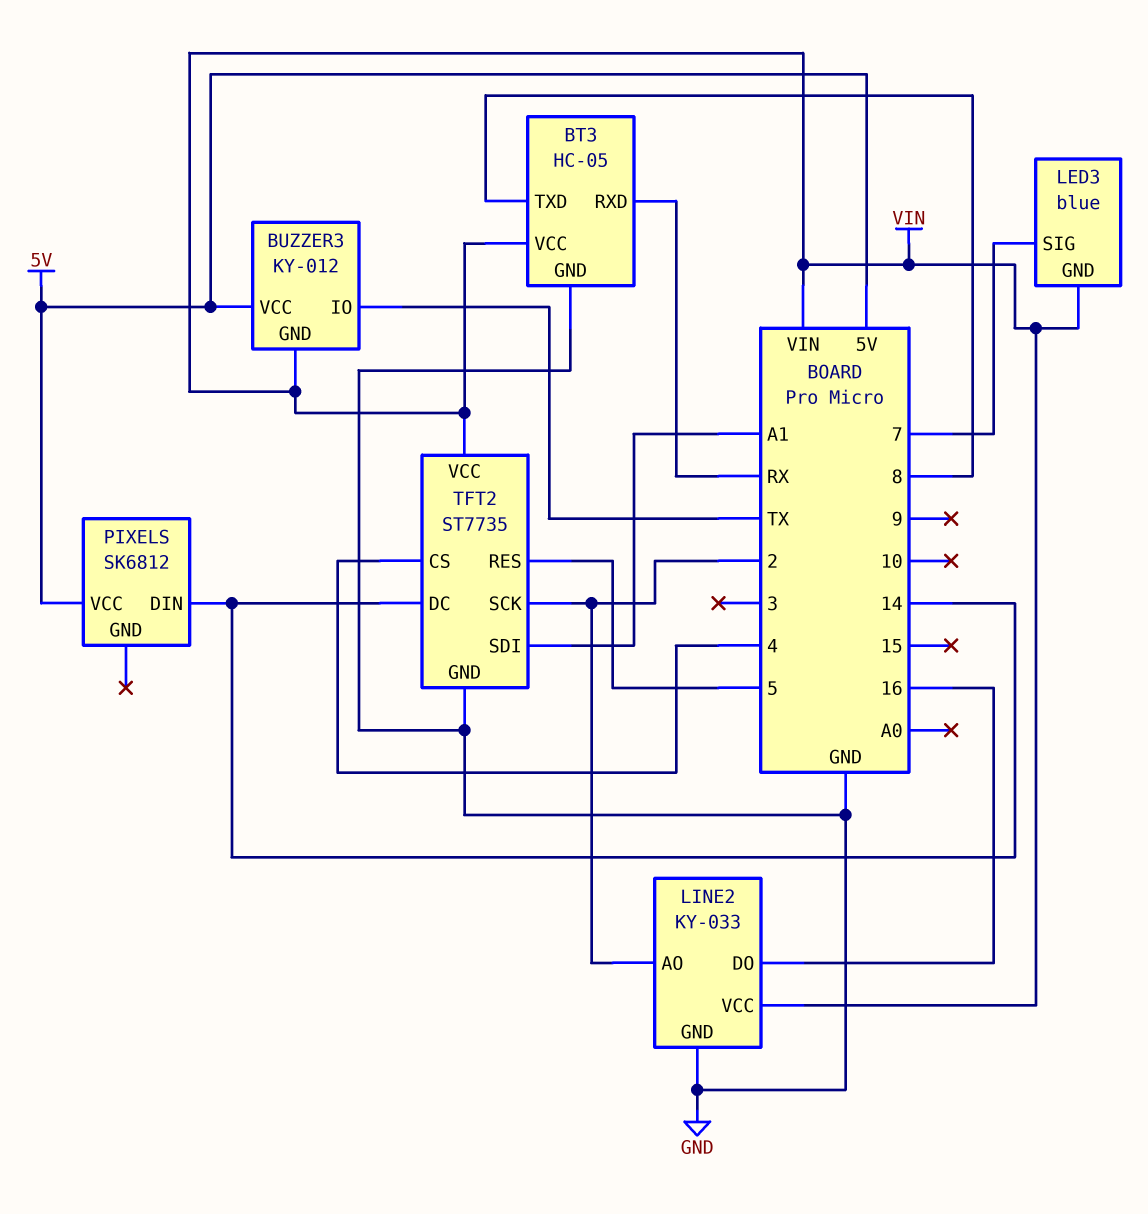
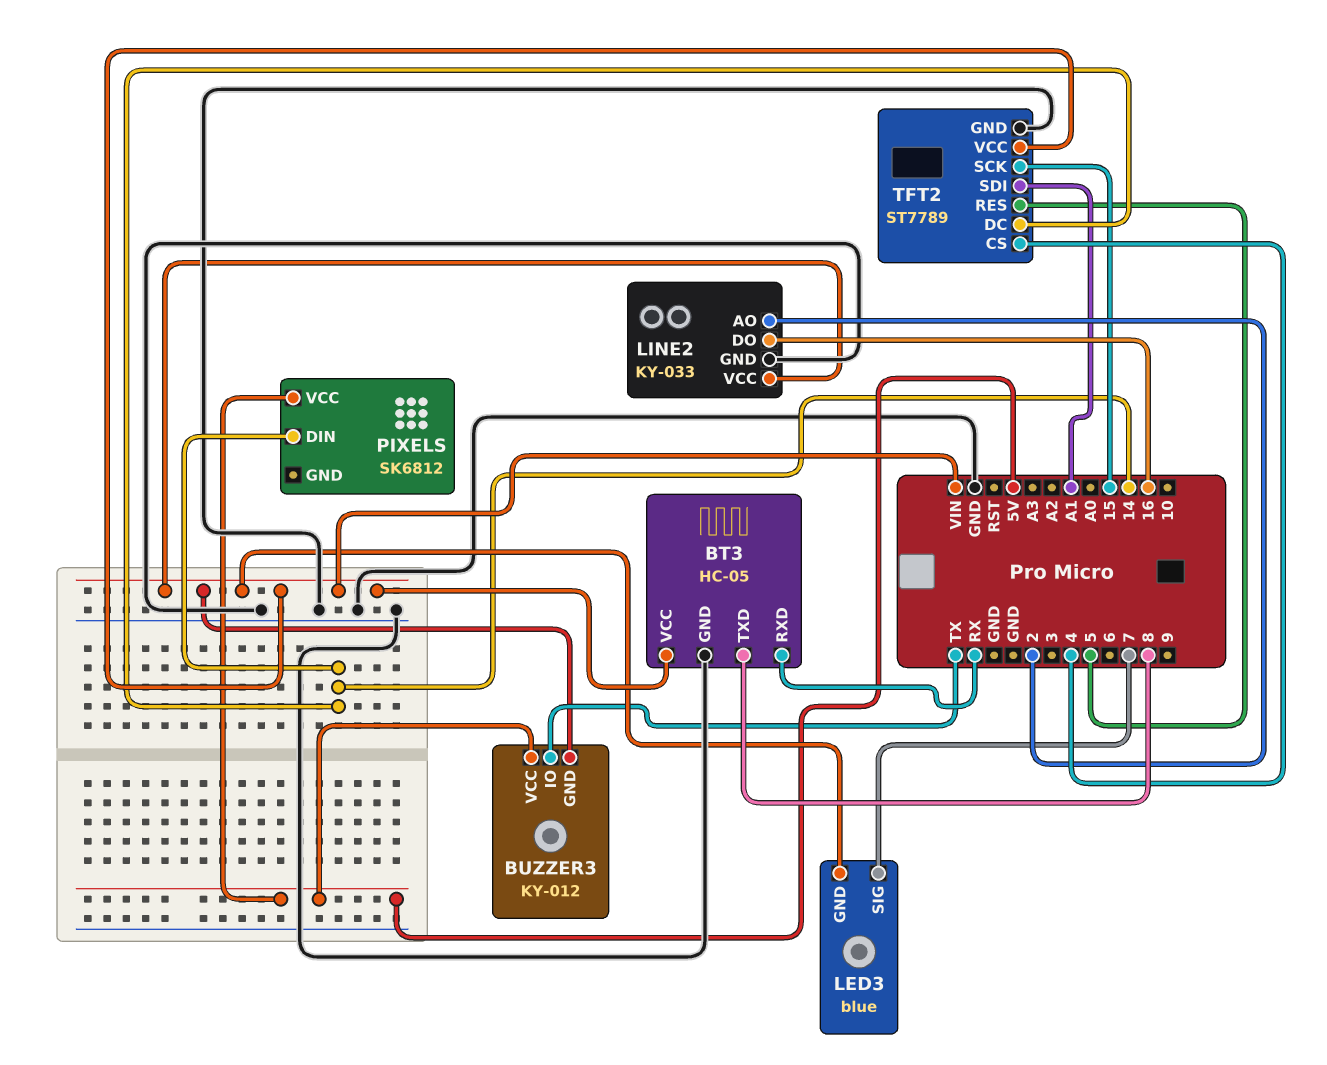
TFT2: ST7735 -> ST7789
TFT2 pin SCK: 2 -> 15

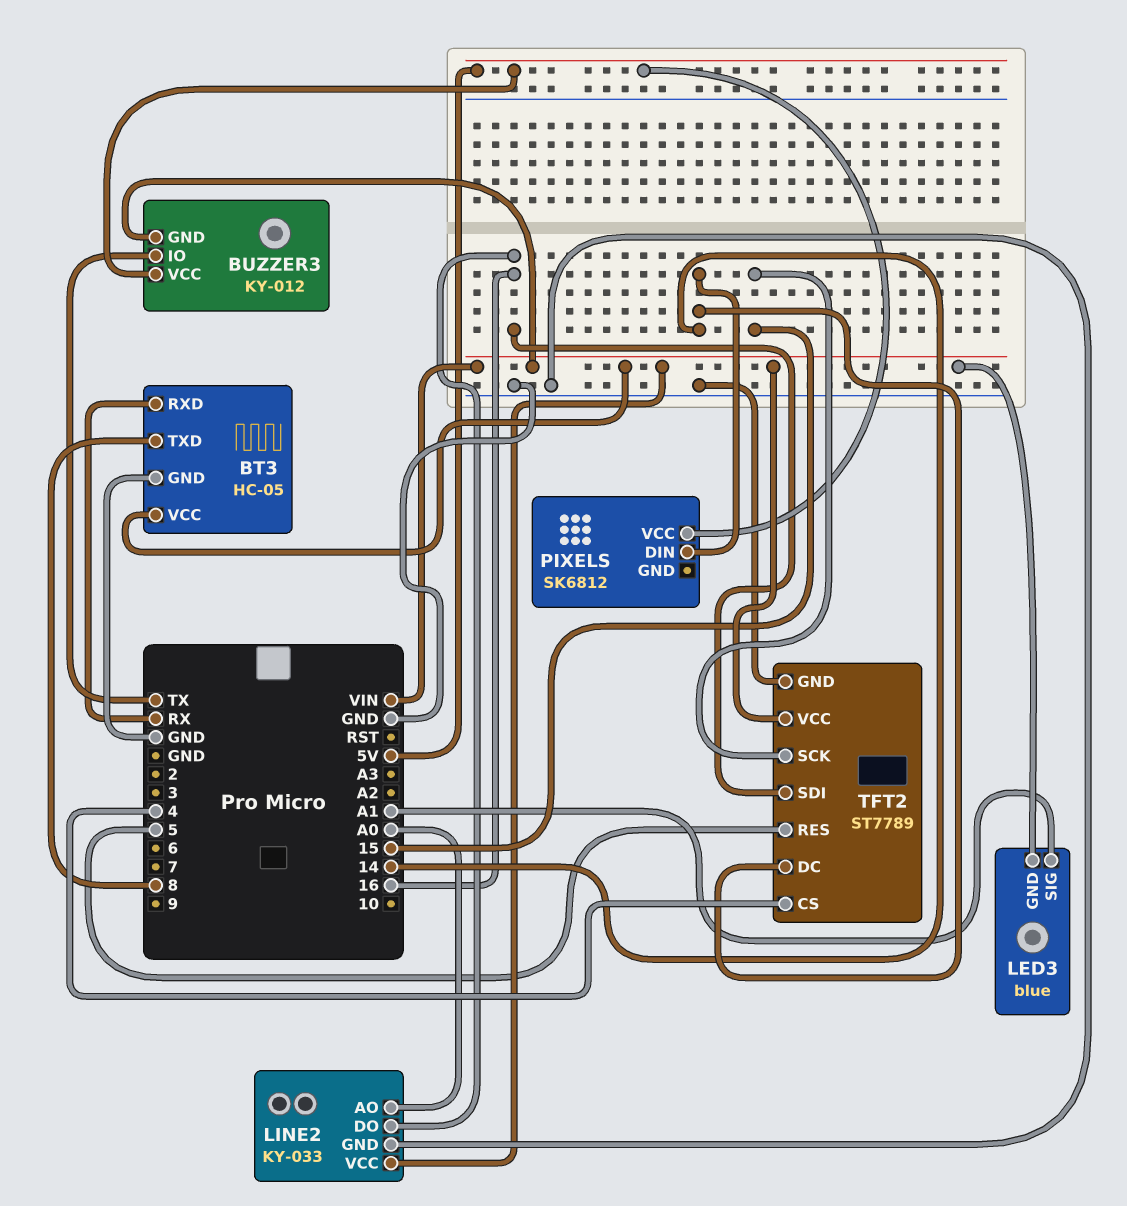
LED3 pin SIG: 7 -> A1
LINE2 pin AO: 2 -> A0
TFT2 pin SDI: A1 -> 16

